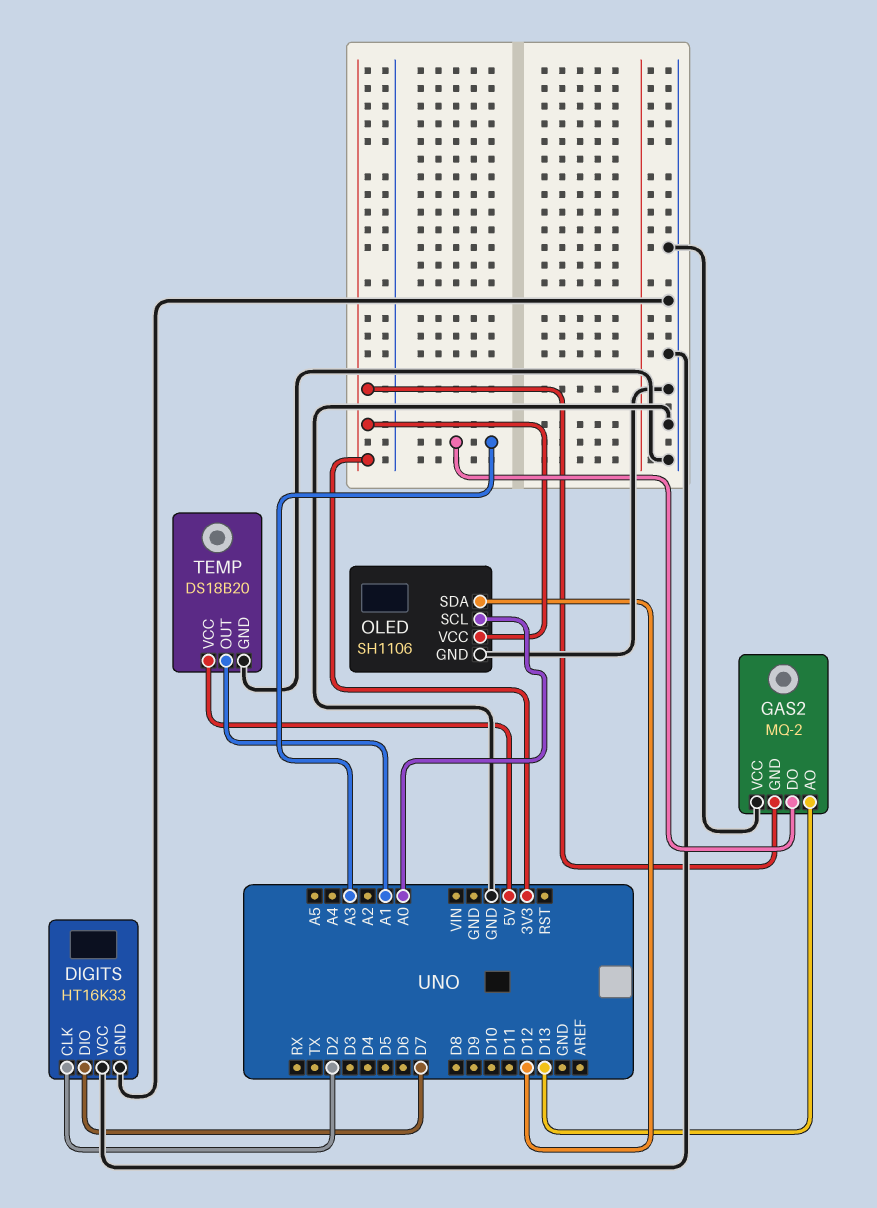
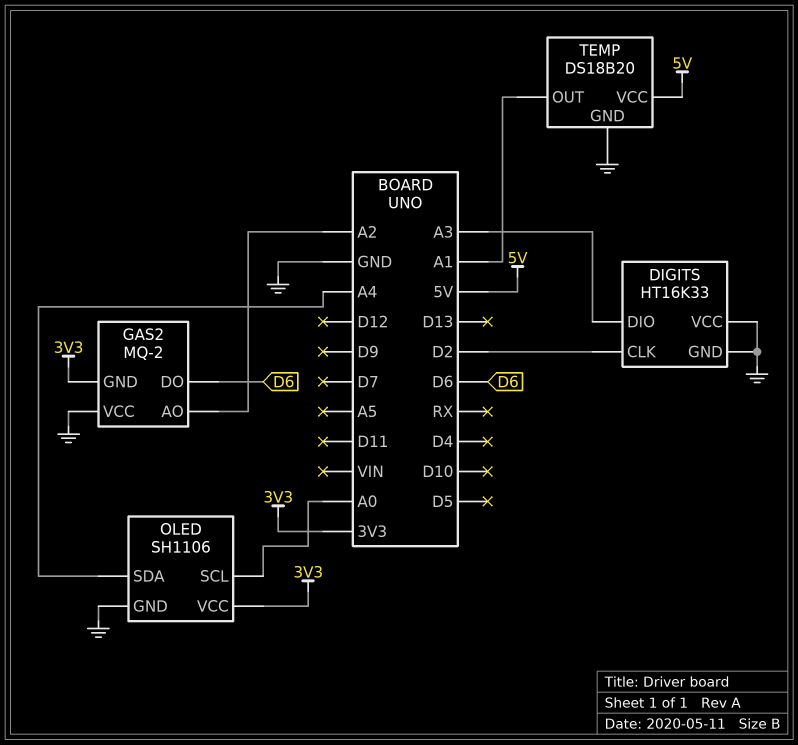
DIGITS pin DIO: D7 -> A3
GAS2 pin AO: D13 -> A2
GAS2 pin DO: A3 -> D6
OLED pin SDA: D12 -> A4

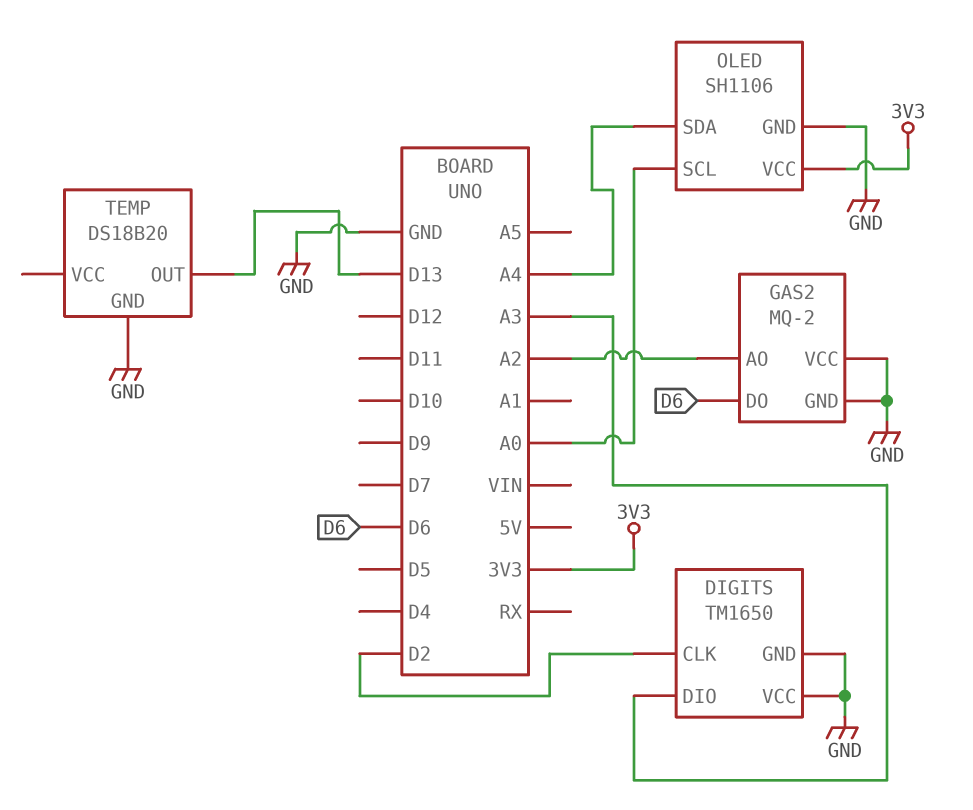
DIGITS: HT16K33 -> TM1650
GAS2 pin GND: 3V3 -> GND
TEMP pin OUT: A1 -> D13
TEMP pin VCC: 5V -> none

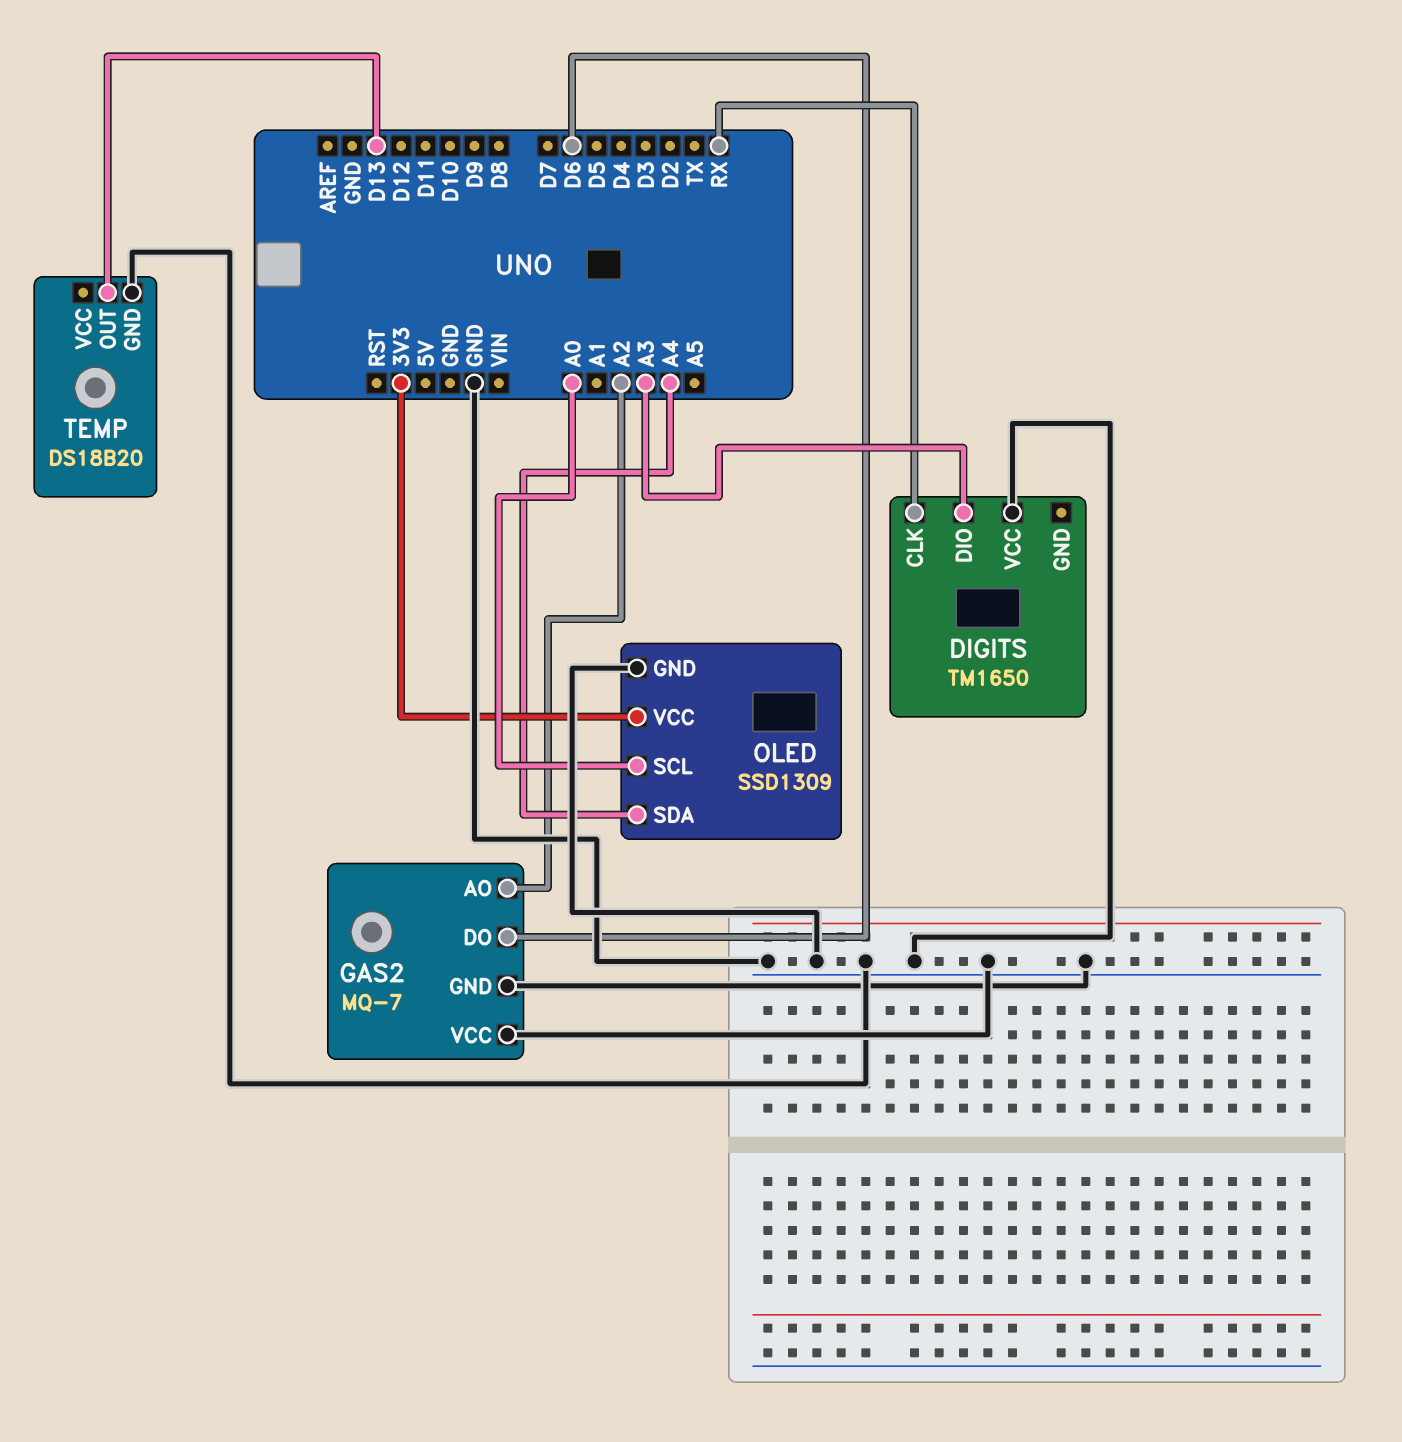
DIGITS pin CLK: D2 -> RX
DIGITS pin GND: GND -> none
GAS2: MQ-2 -> MQ-7
OLED: SH1106 -> SSD1309

